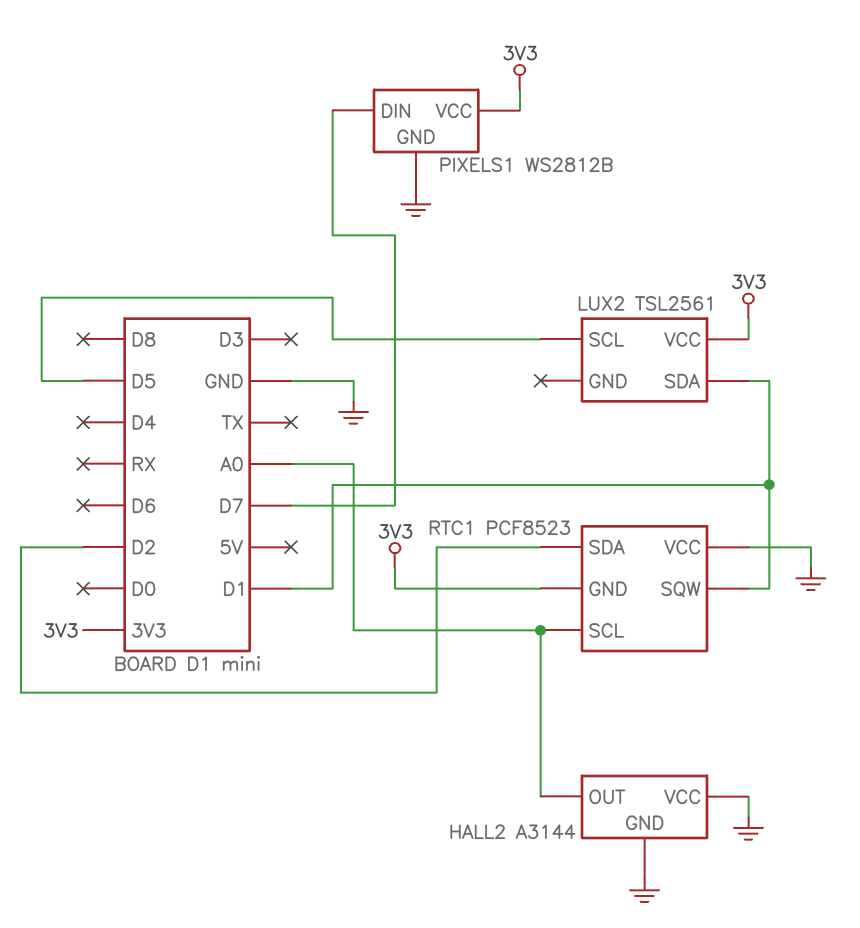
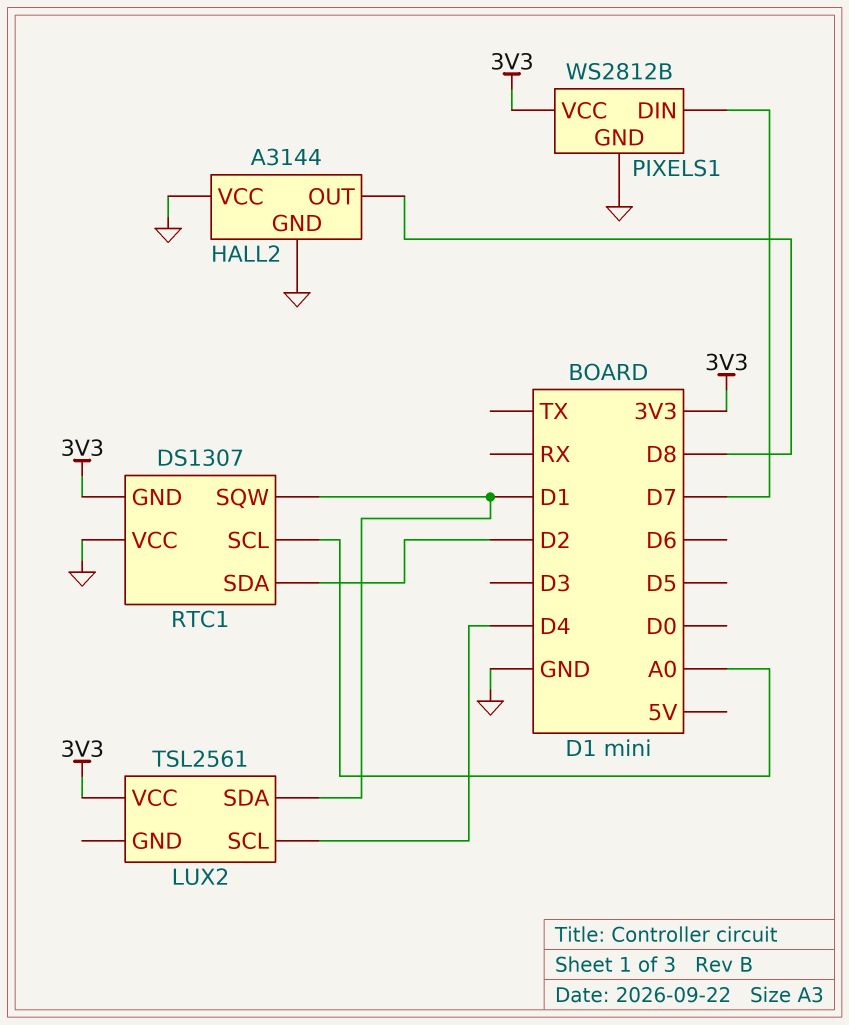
HALL2 pin OUT: A0 -> D8
LUX2 pin SCL: D5 -> D4
RTC1: PCF8523 -> DS1307

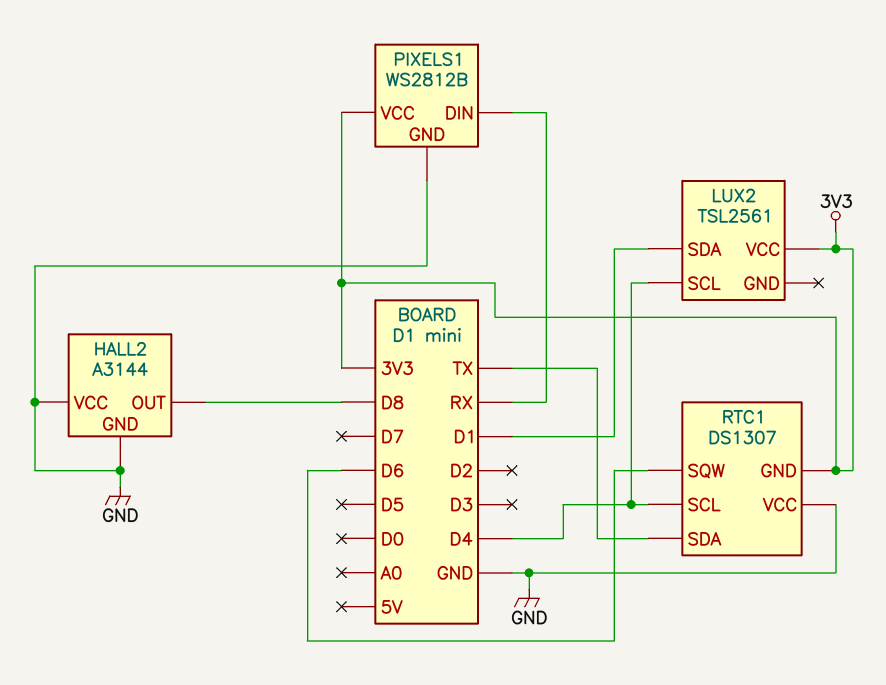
PIXELS1 pin DIN: D7 -> RX
RTC1 pin SCL: A0 -> D4
RTC1 pin SDA: D2 -> TX
RTC1 pin SQW: D1 -> D6

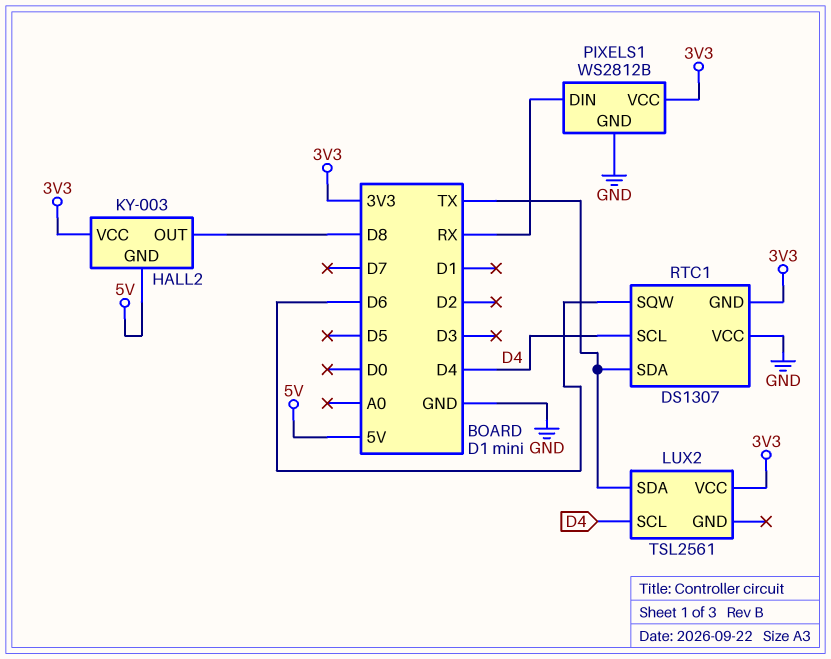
HALL2: A3144 -> KY-003
HALL2 pin GND: GND -> 5V
HALL2 pin VCC: GND -> 3V3
LUX2 pin SDA: D1 -> TX

